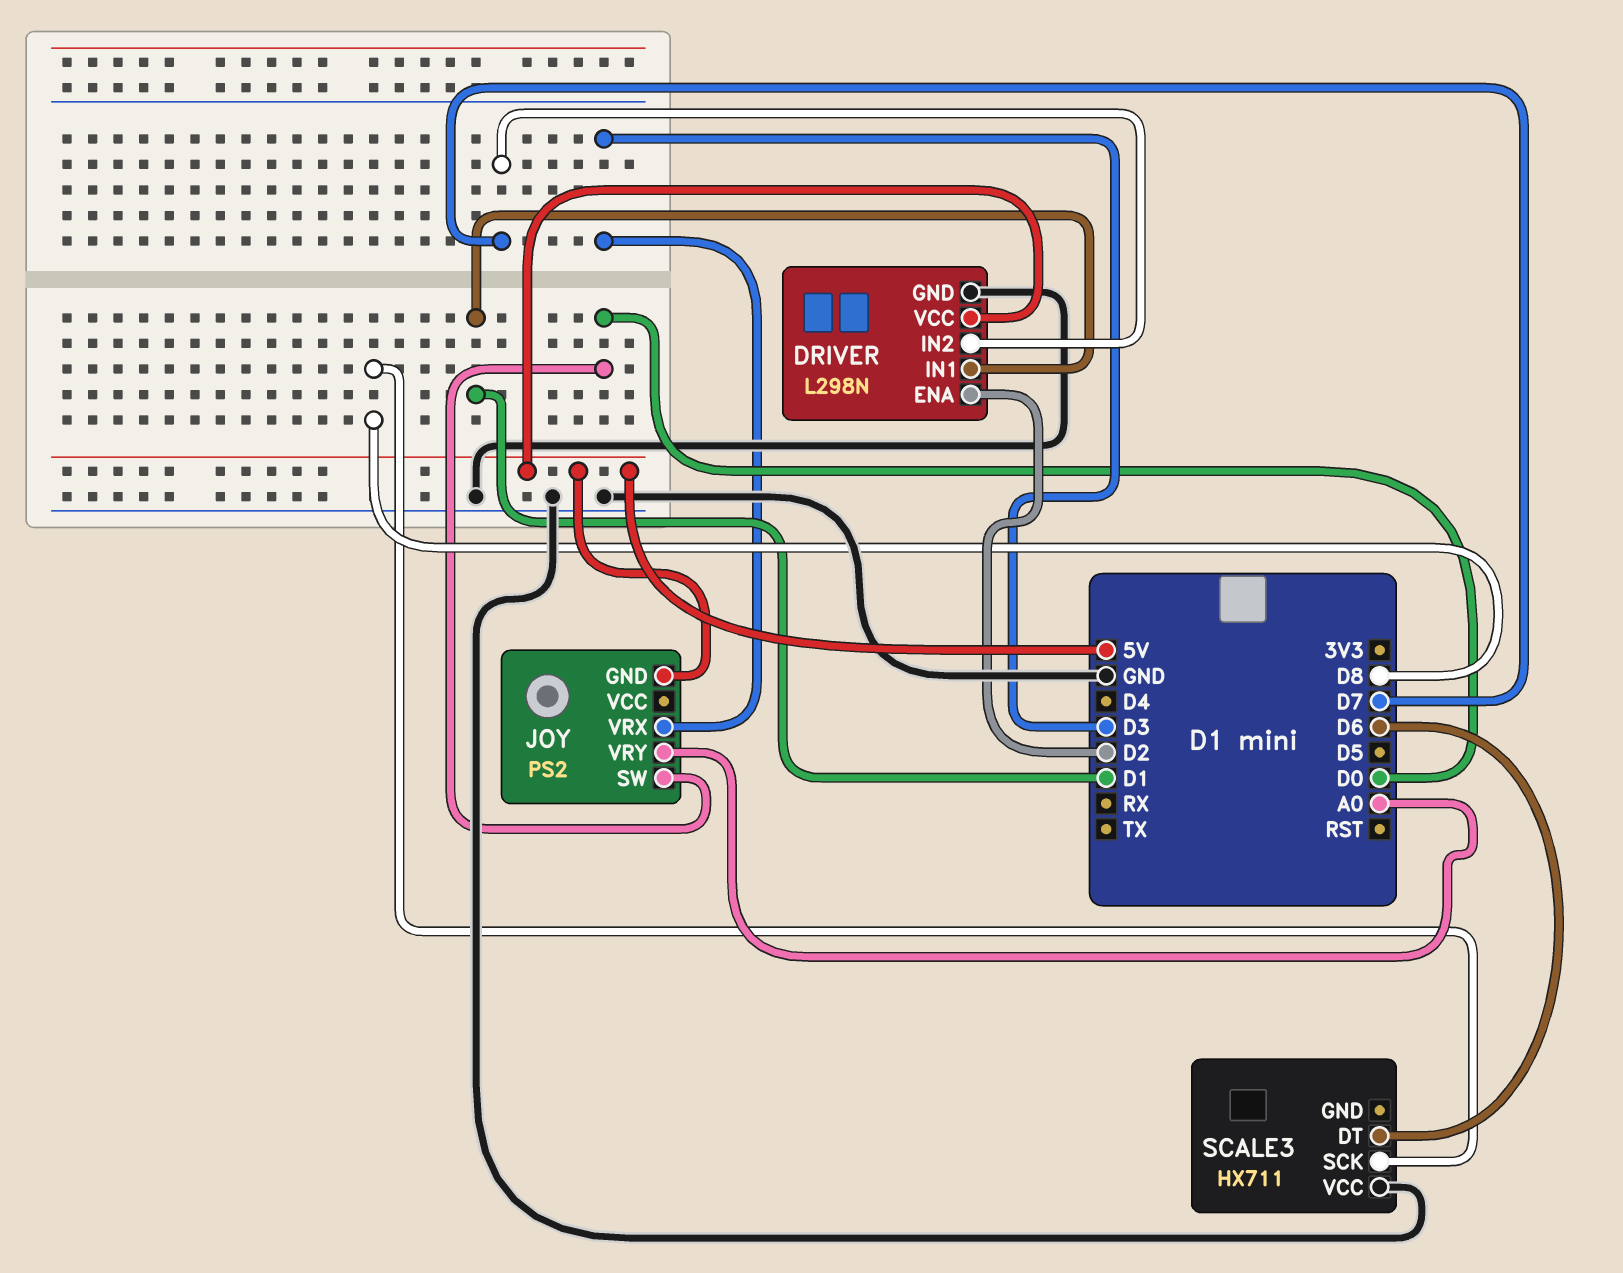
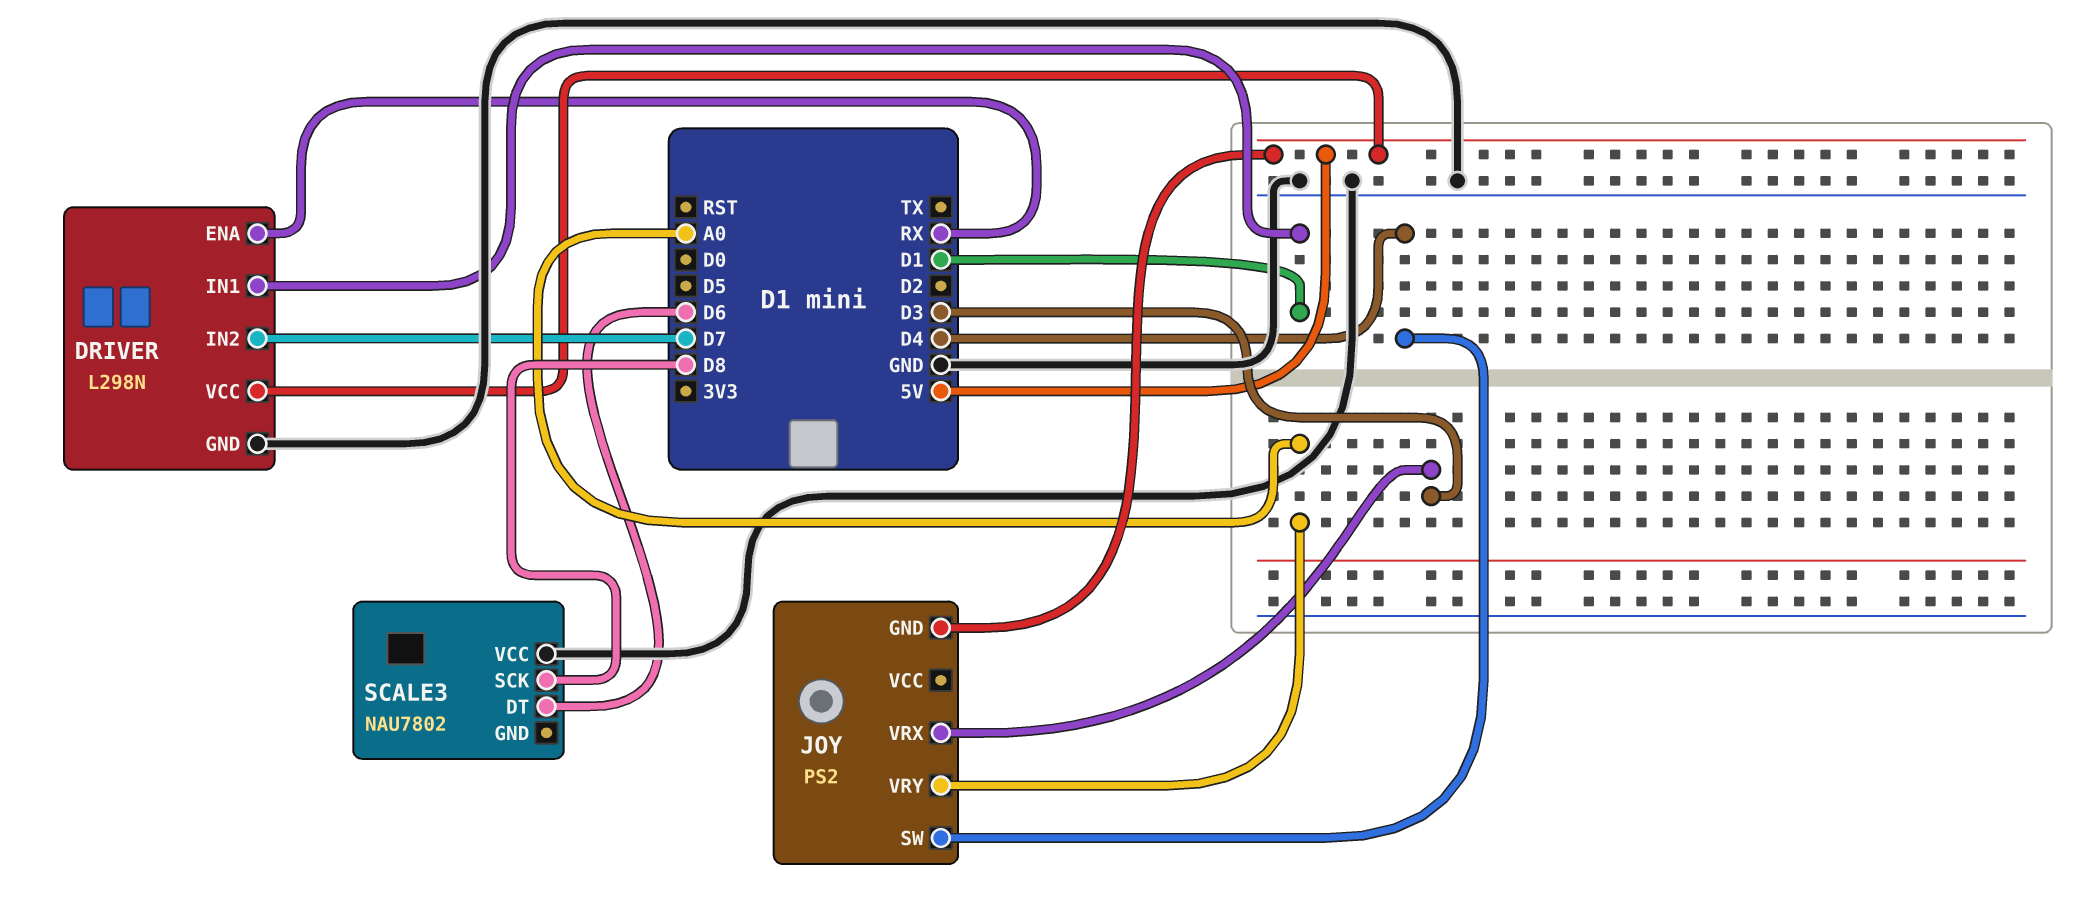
DRIVER pin ENA: D2 -> RX
JOY pin SW: D0 -> D4
SCALE3: HX711 -> NAU7802

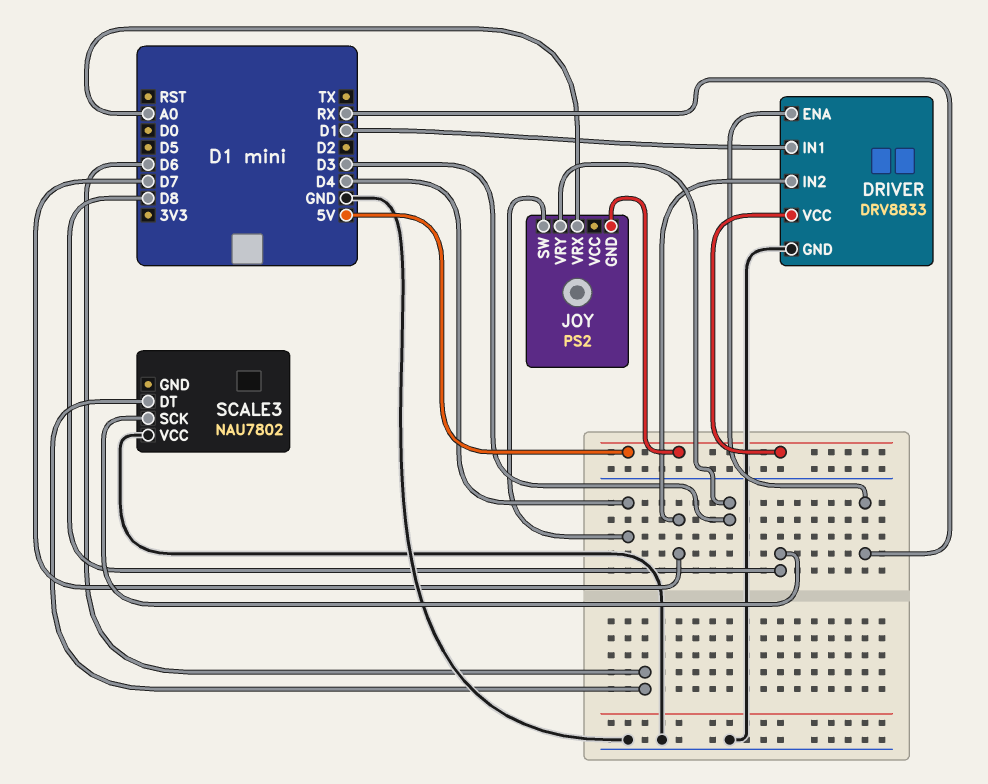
DRIVER: L298N -> DRV8833
JOY pin VRX: D3 -> A0
JOY pin VRY: A0 -> D3

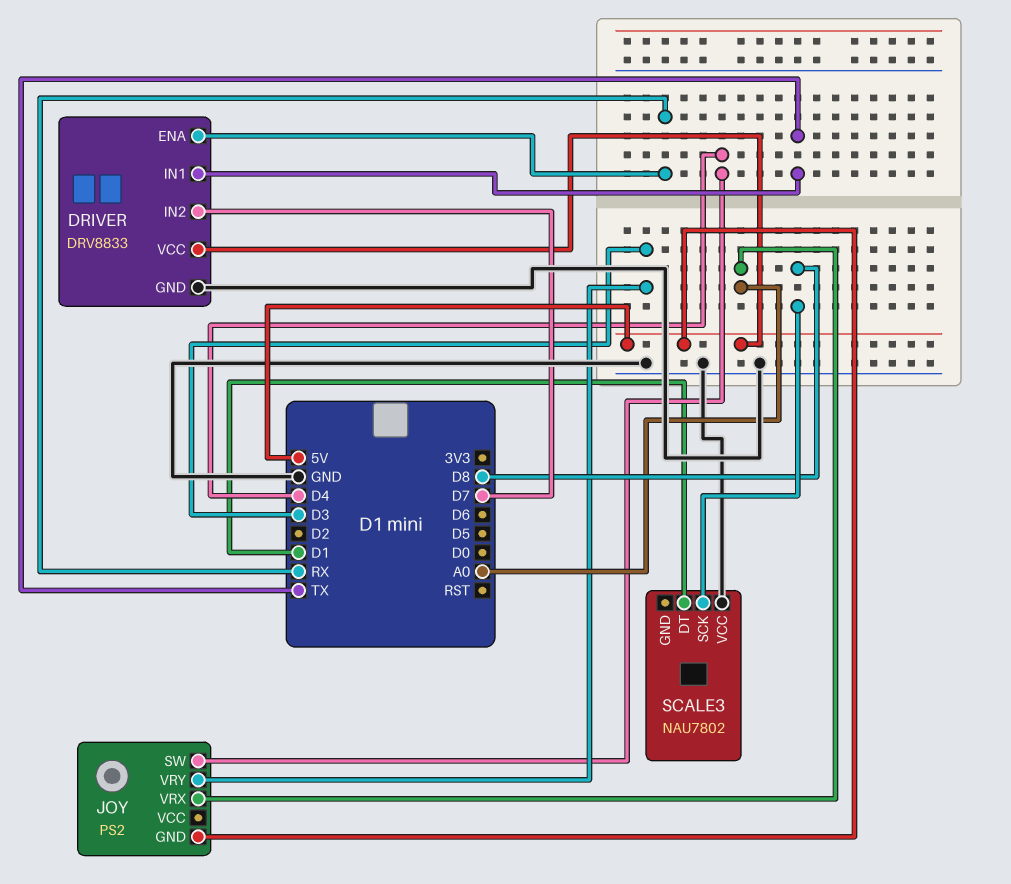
DRIVER pin IN1: D1 -> TX
SCALE3 pin DT: D6 -> D1

